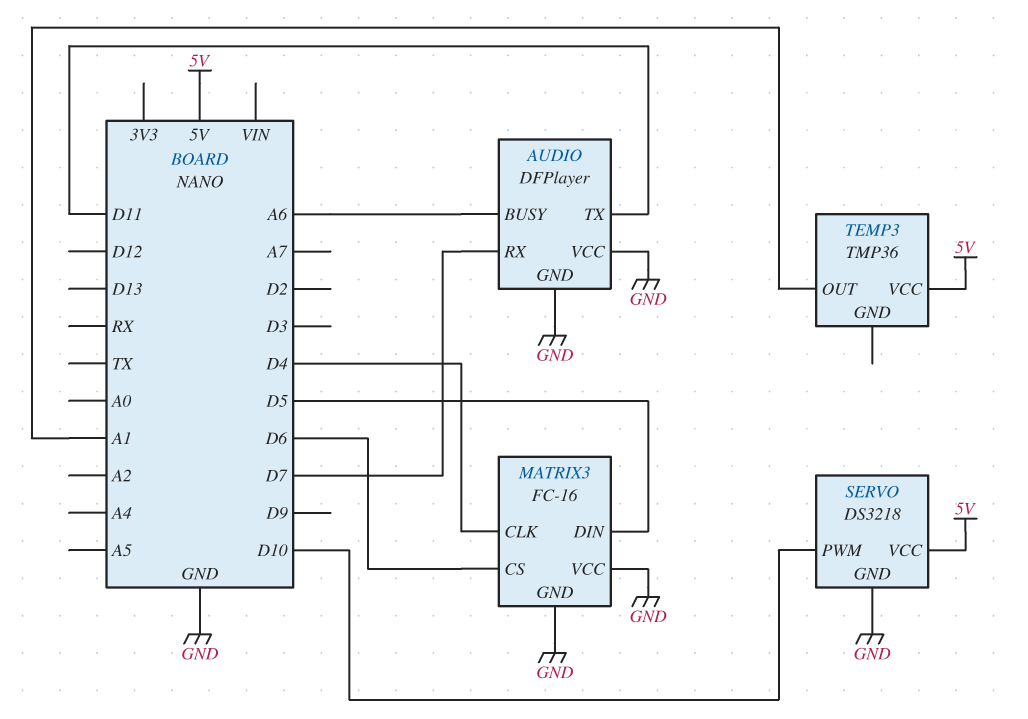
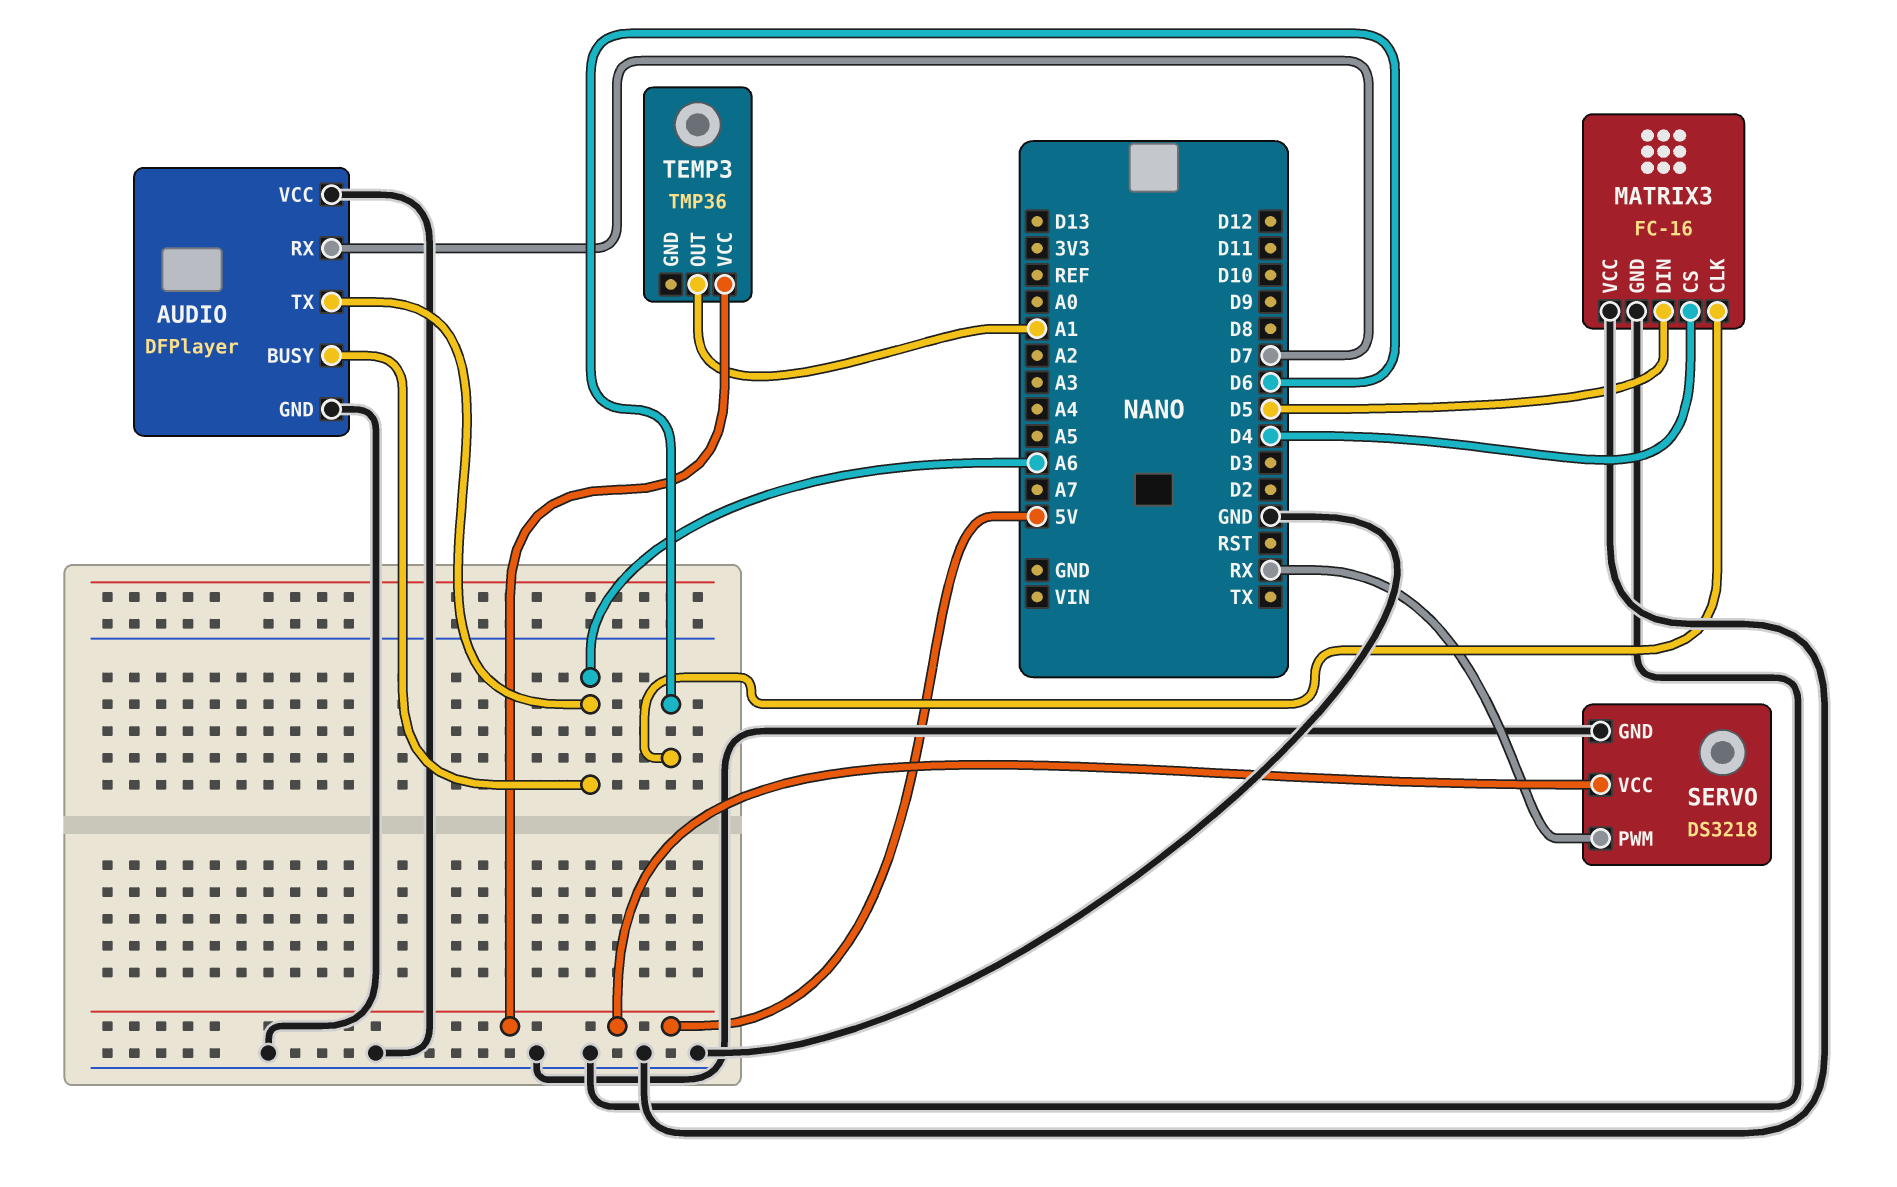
AUDIO pin TX: D11 -> A6
MATRIX3 pin CLK: D4 -> D6
MATRIX3 pin CS: D6 -> D4
SERVO pin PWM: D10 -> RX

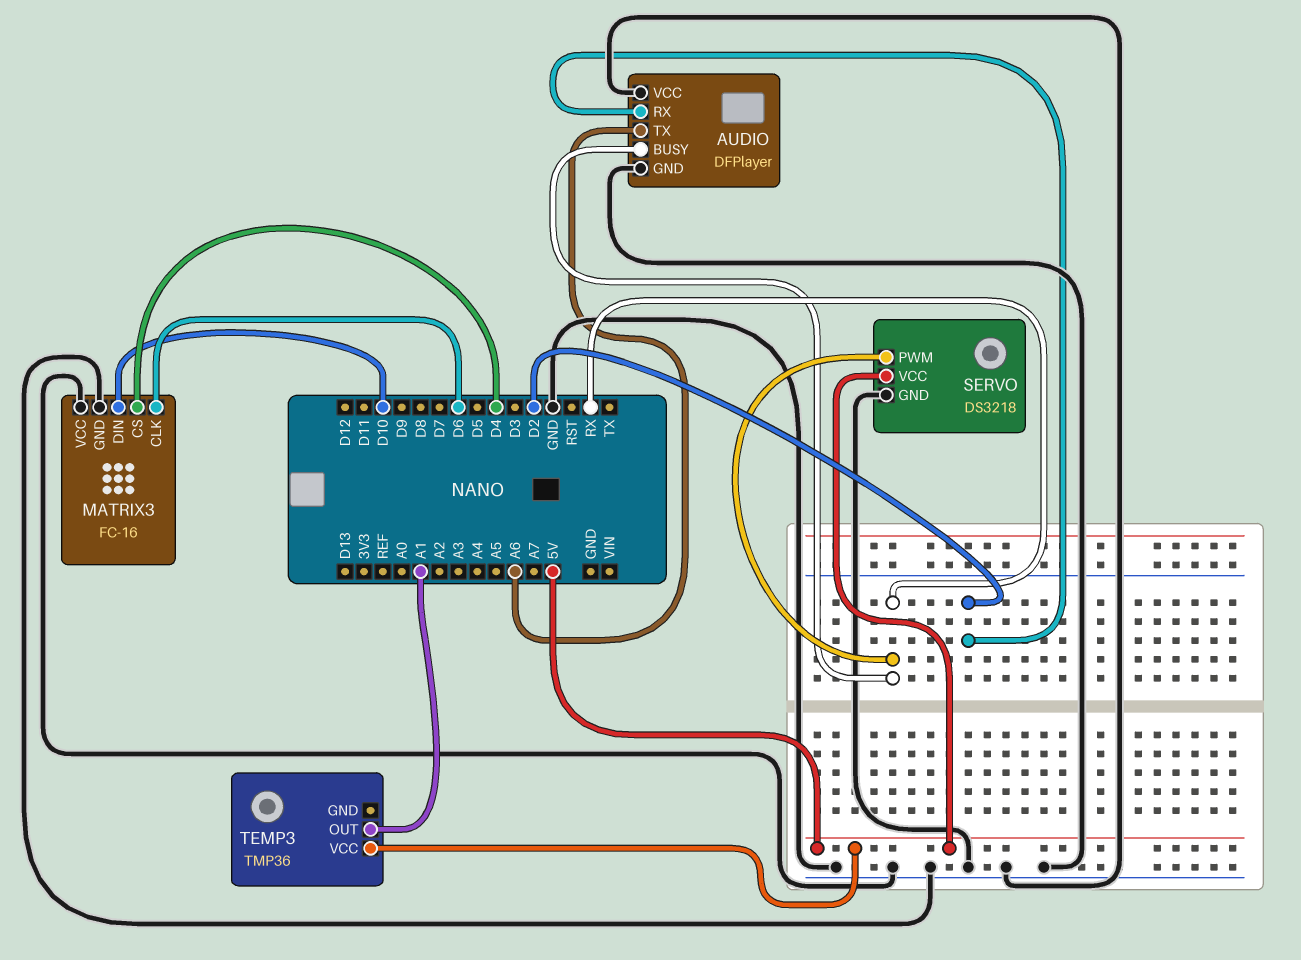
AUDIO pin BUSY: A6 -> RX
AUDIO pin RX: D7 -> D2
MATRIX3 pin DIN: D5 -> D10

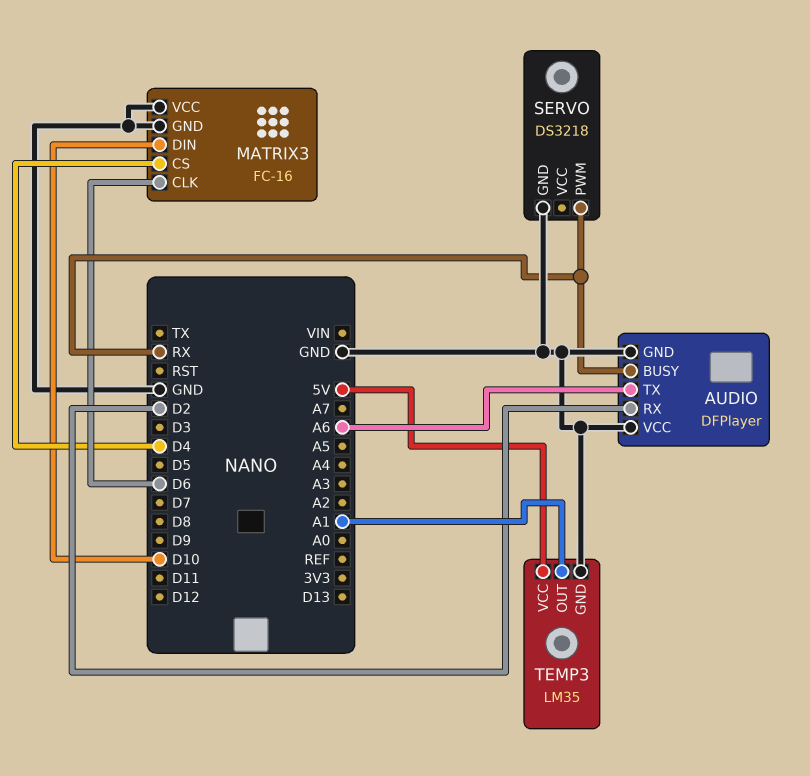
SERVO pin VCC: 5V -> none
TEMP3: TMP36 -> LM35
TEMP3 pin GND: none -> GND

